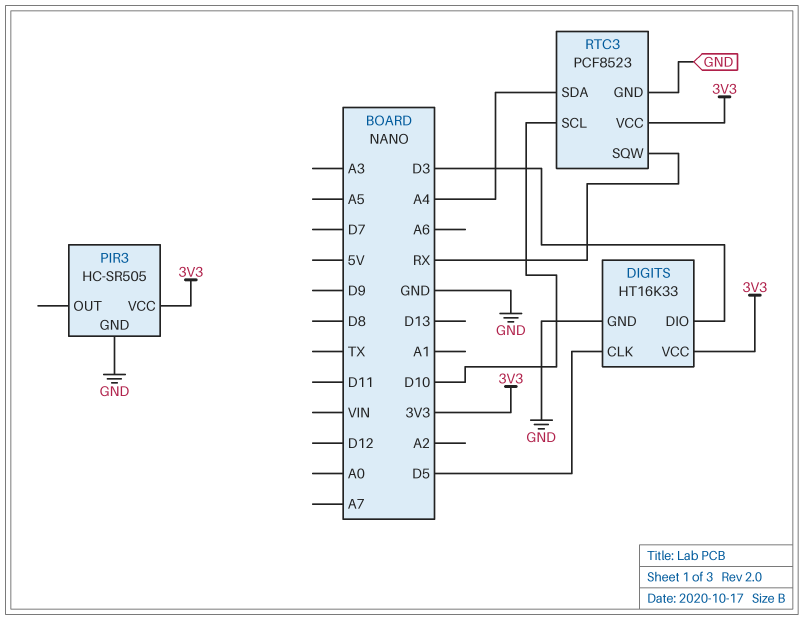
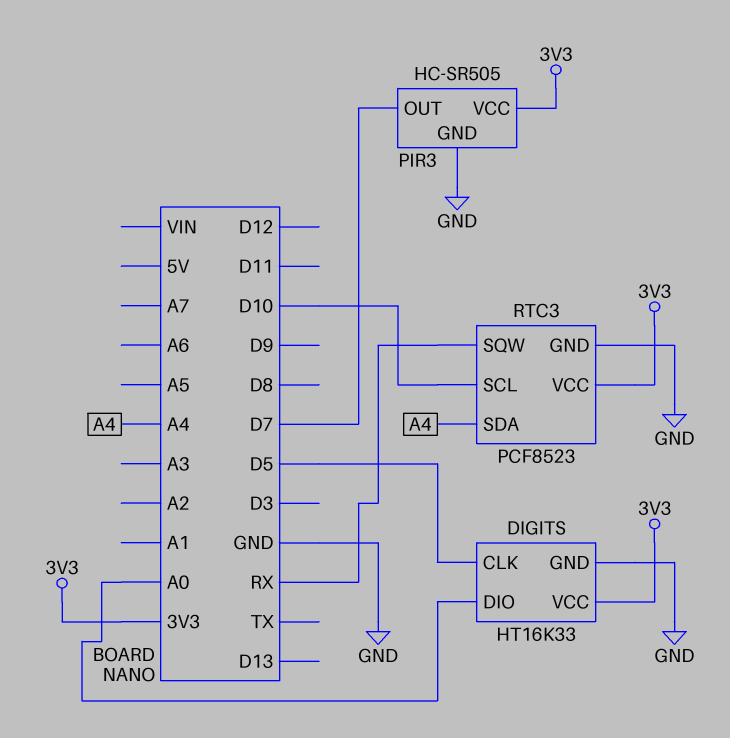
DIGITS pin DIO: D3 -> A0
PIR3 pin OUT: none -> D7

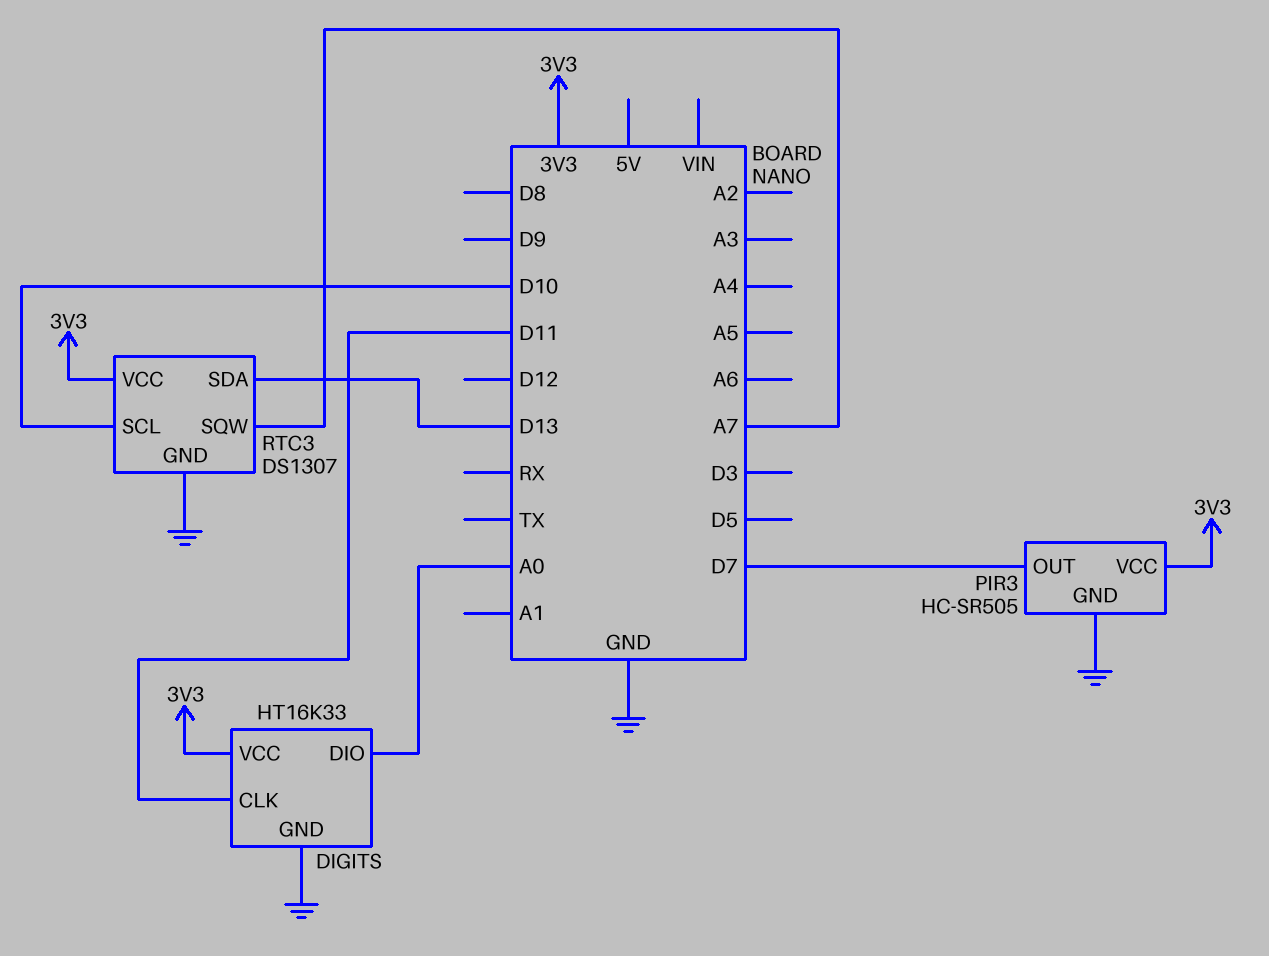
DIGITS pin CLK: D5 -> D11
RTC3: PCF8523 -> DS1307
RTC3 pin SDA: A4 -> D13
RTC3 pin SQW: RX -> A7

